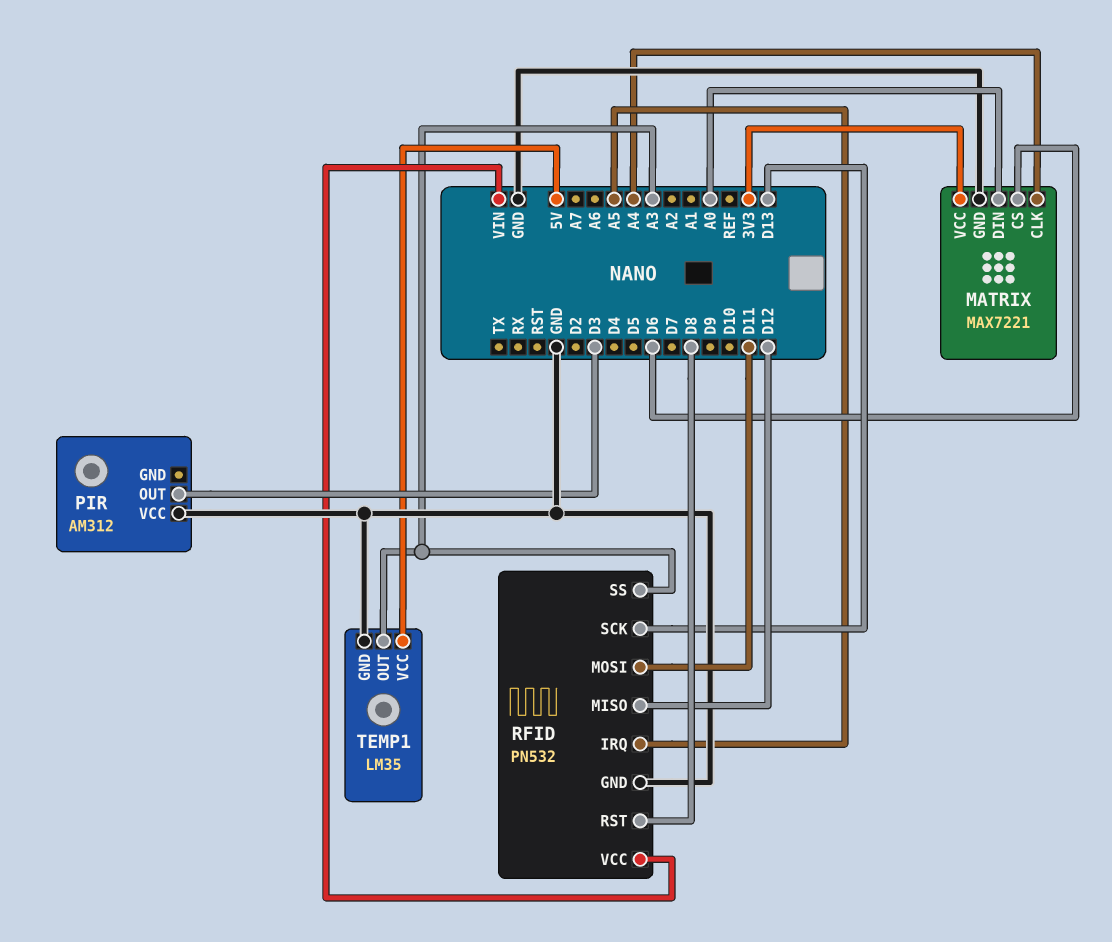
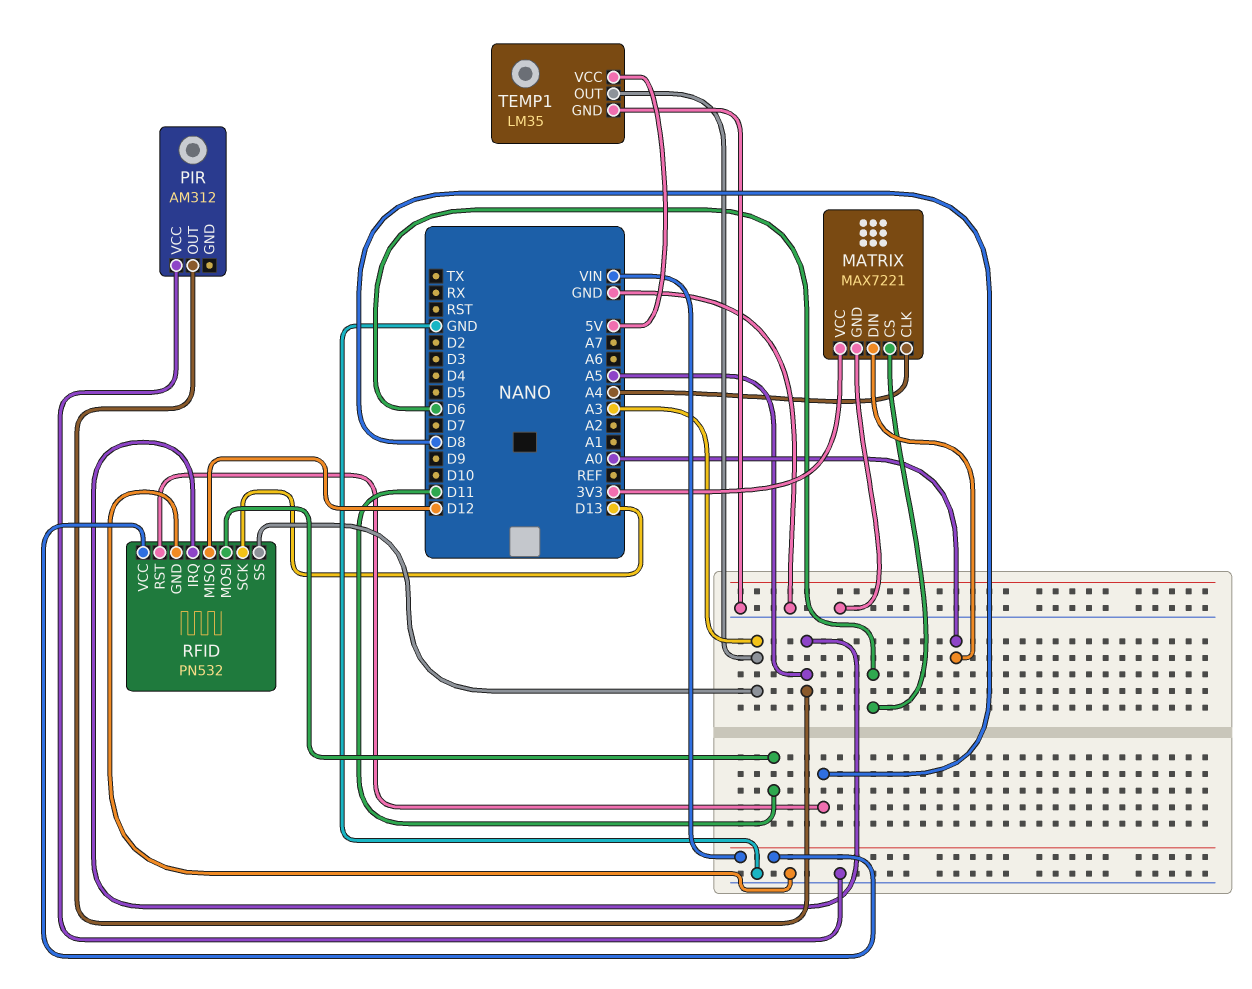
PIR pin OUT: D3 -> A5

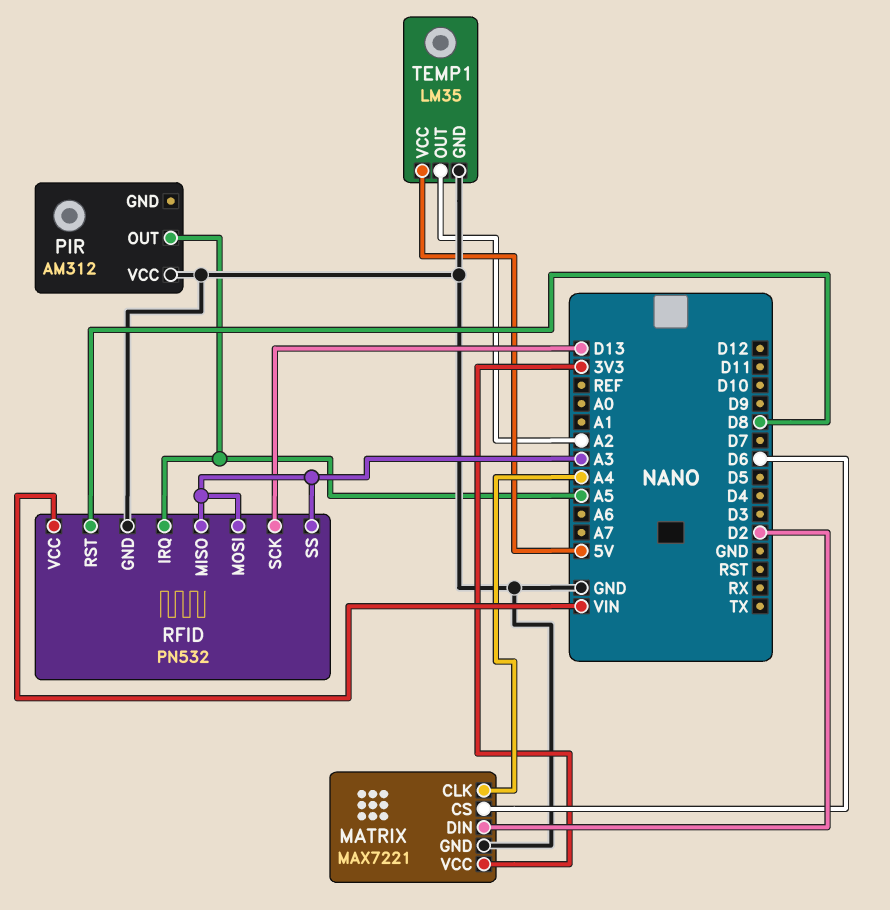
MATRIX pin DIN: A0 -> D2
RFID pin MISO: D12 -> A3
RFID pin MOSI: D11 -> A3
TEMP1 pin OUT: A3 -> A2

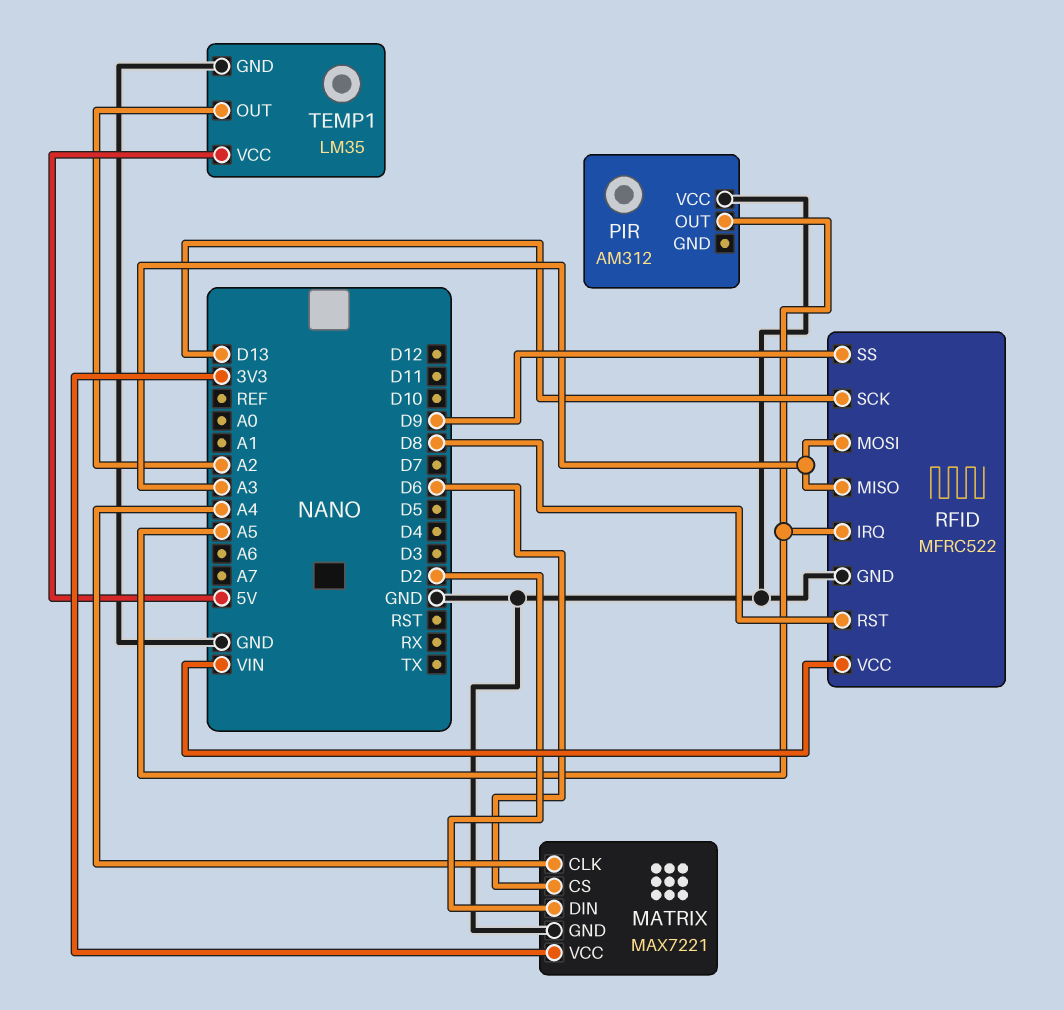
RFID: PN532 -> MFRC522
RFID pin SS: A3 -> D9

